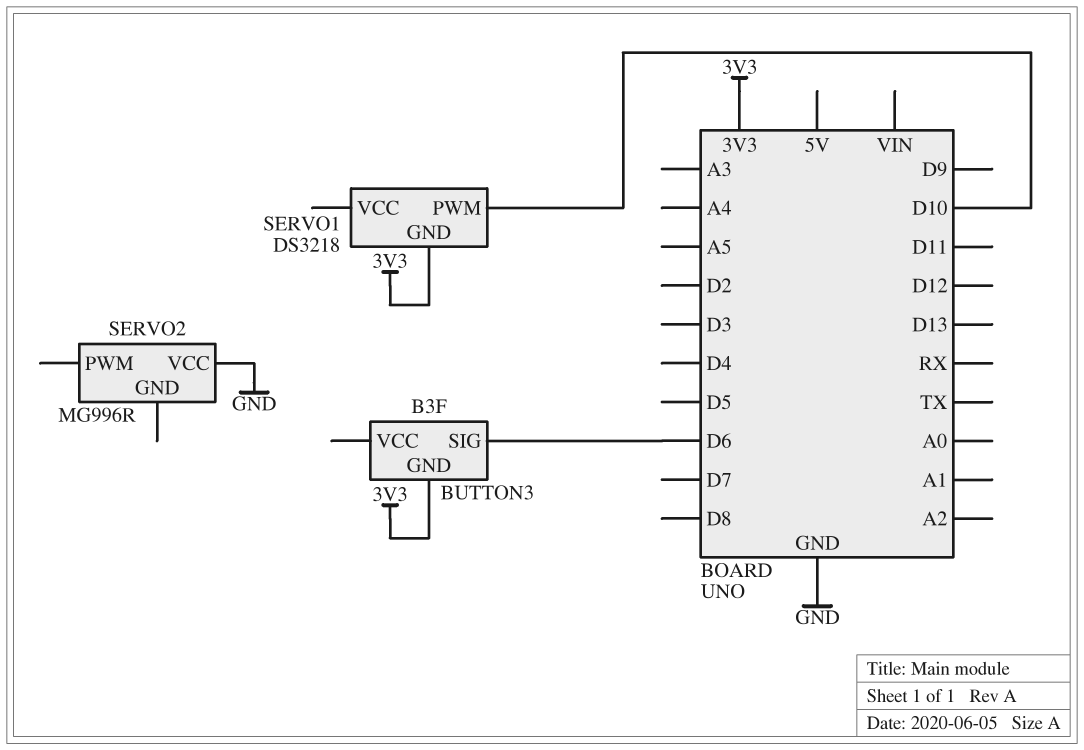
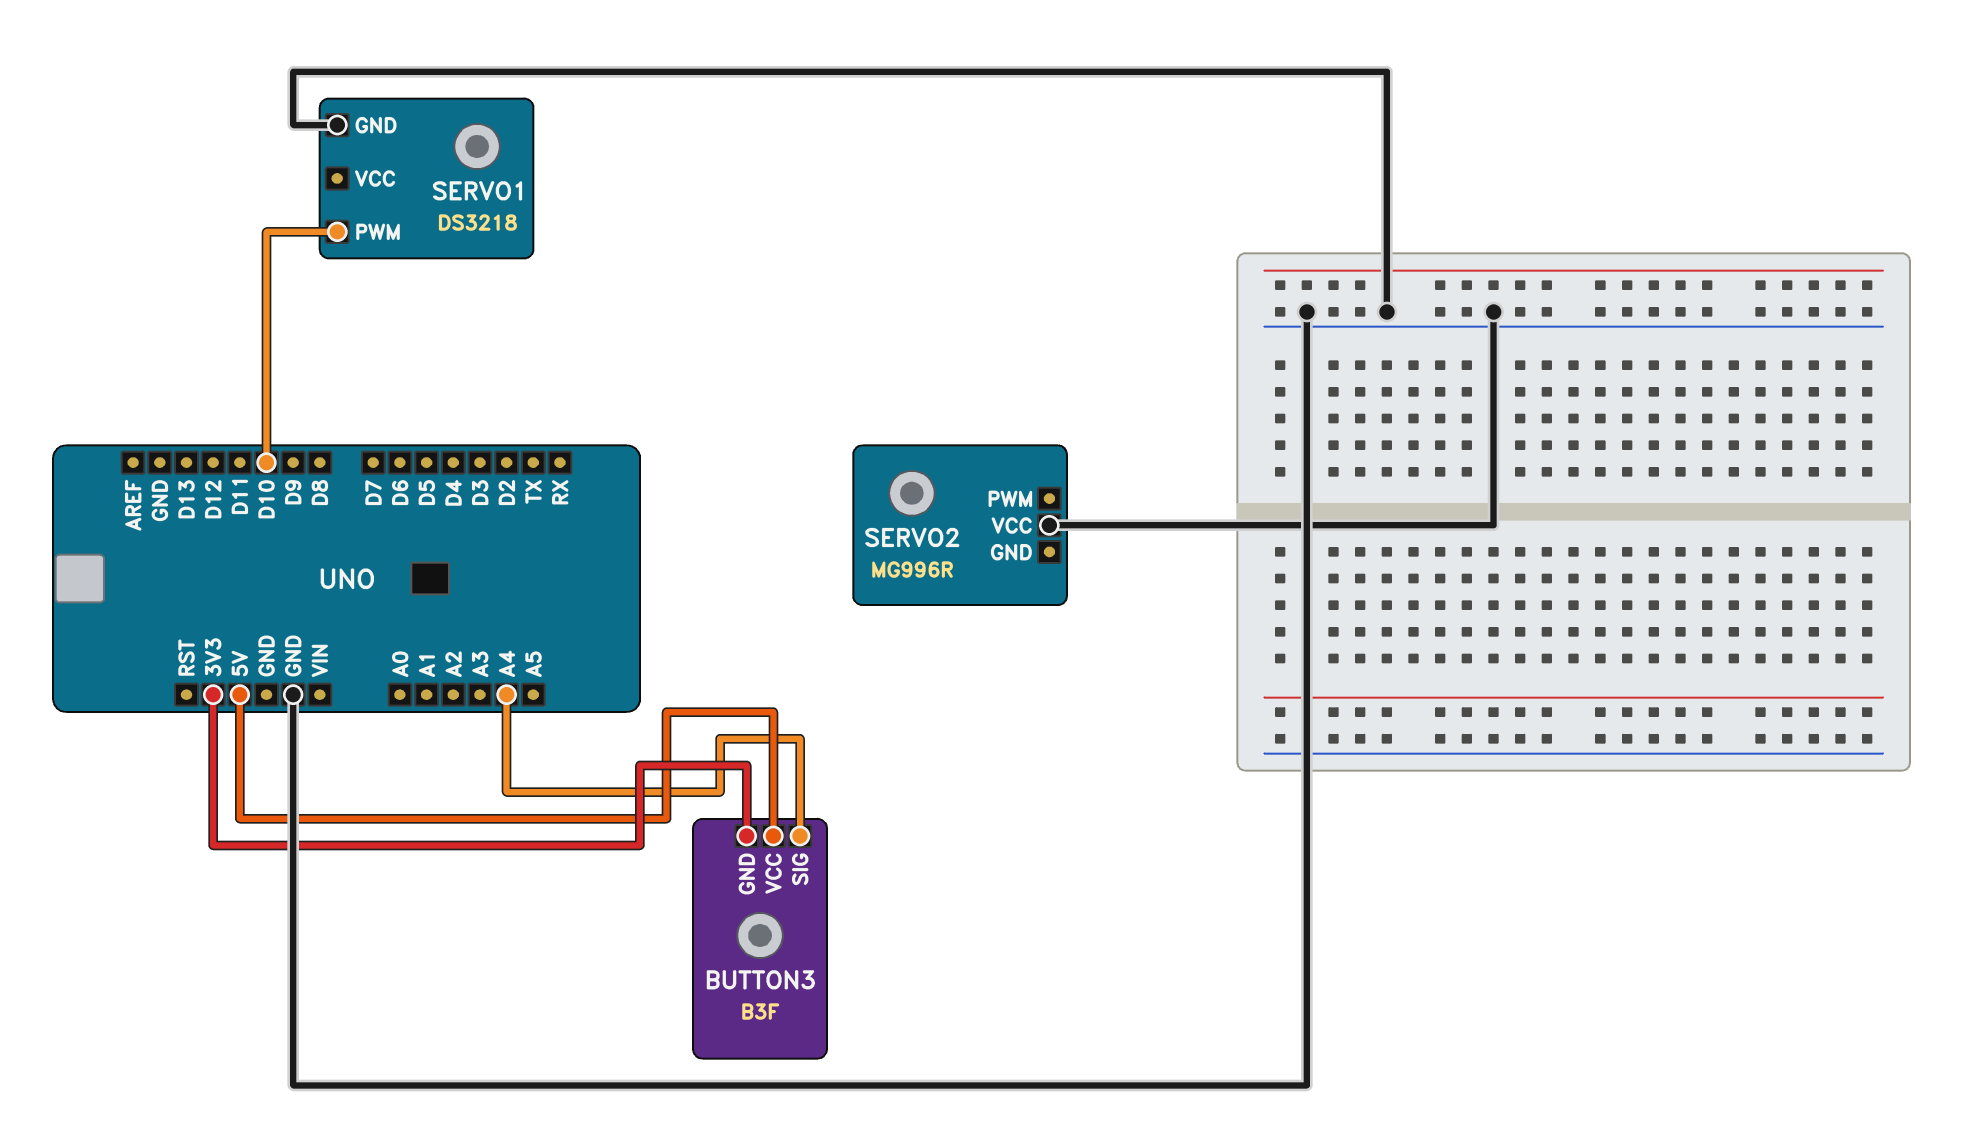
BUTTON3 pin SIG: D6 -> A4
BUTTON3 pin VCC: none -> 5V
SERVO1 pin GND: 3V3 -> GND

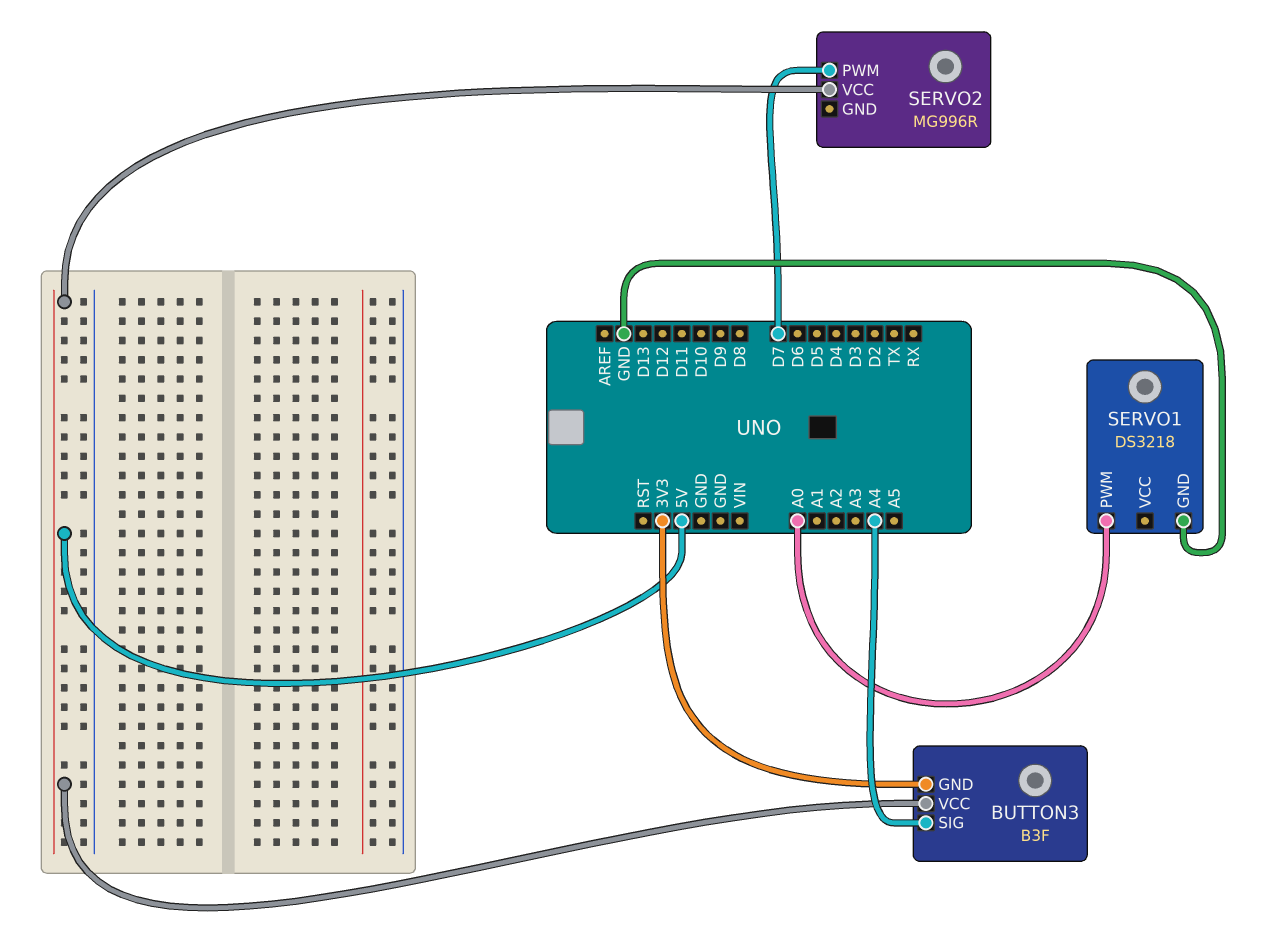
SERVO1 pin PWM: D10 -> A0
SERVO2 pin PWM: none -> D7
SERVO2 pin VCC: GND -> 5V

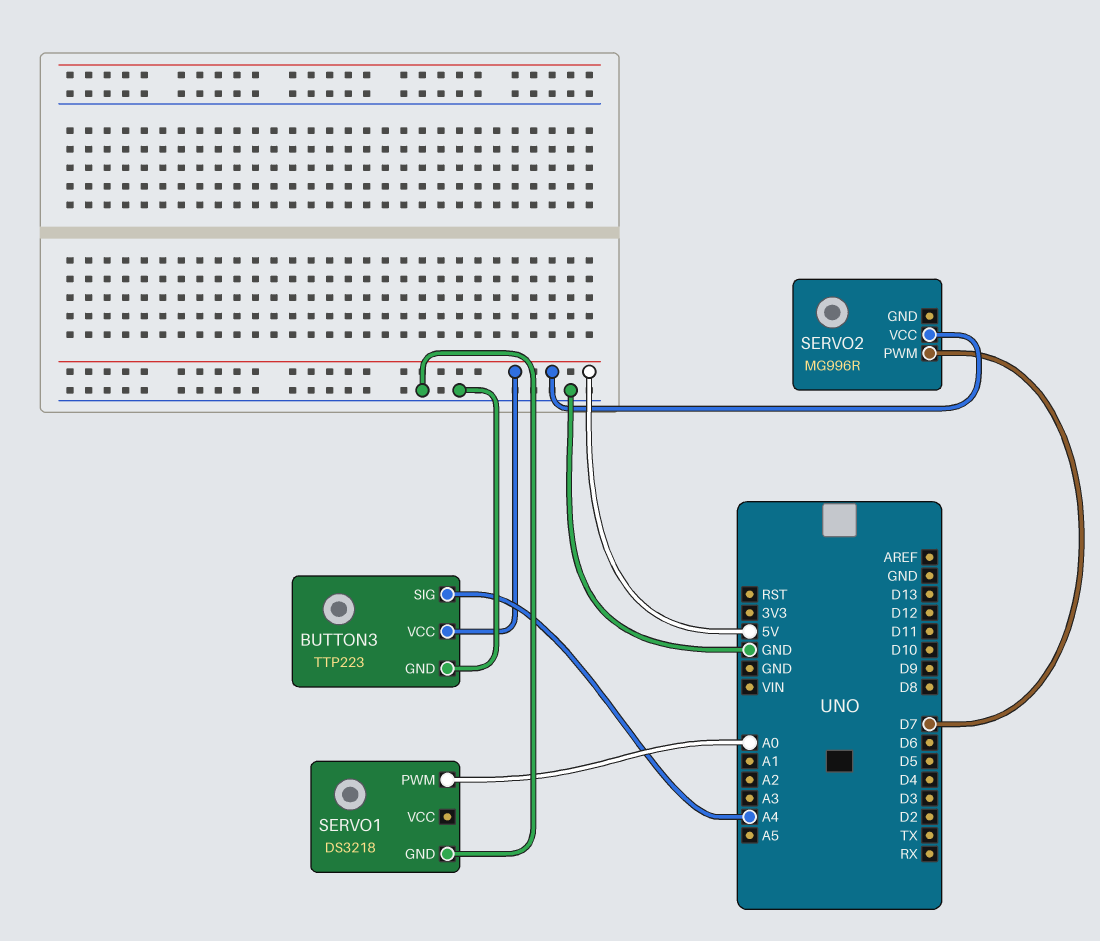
BUTTON3: B3F -> TTP223
BUTTON3 pin GND: 3V3 -> GND

